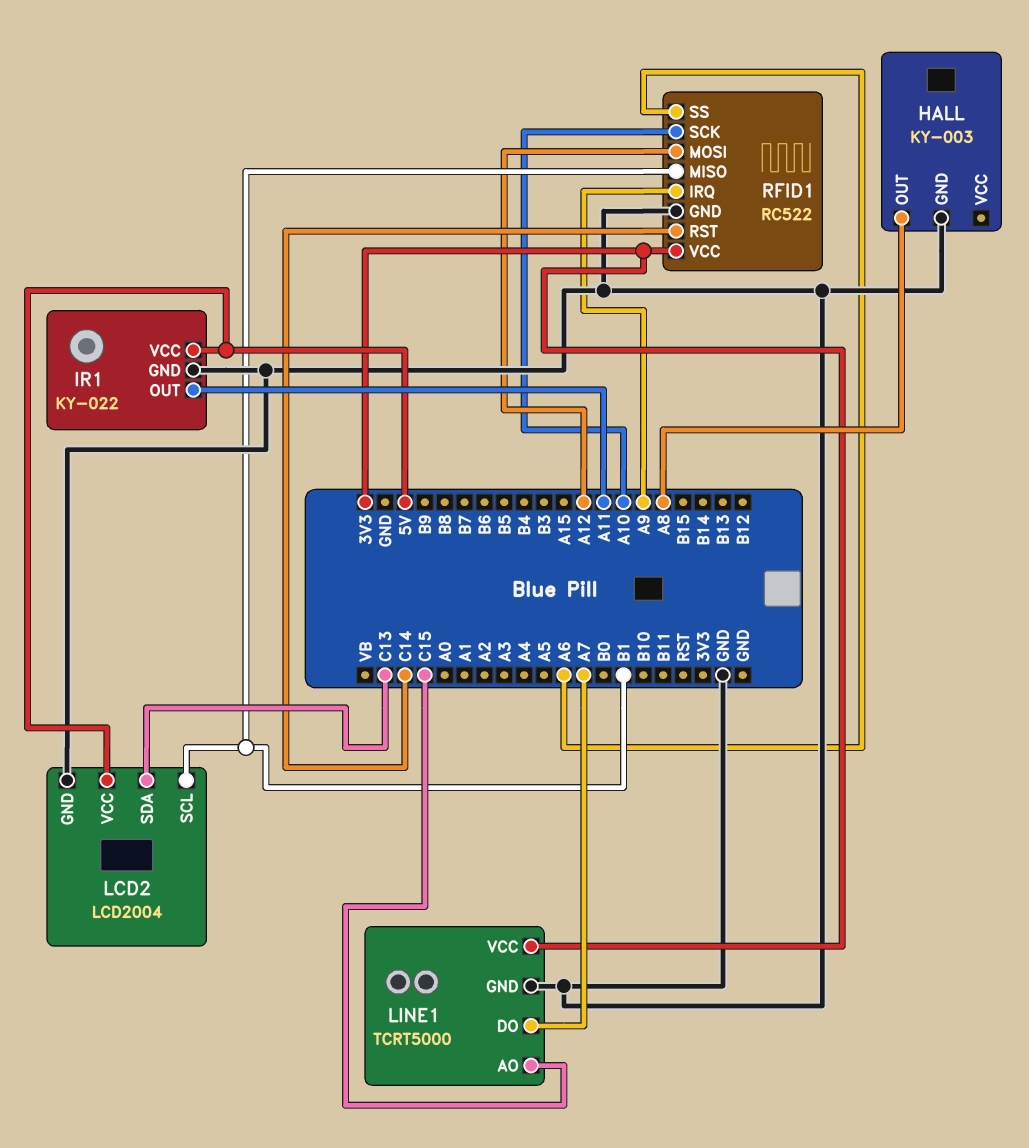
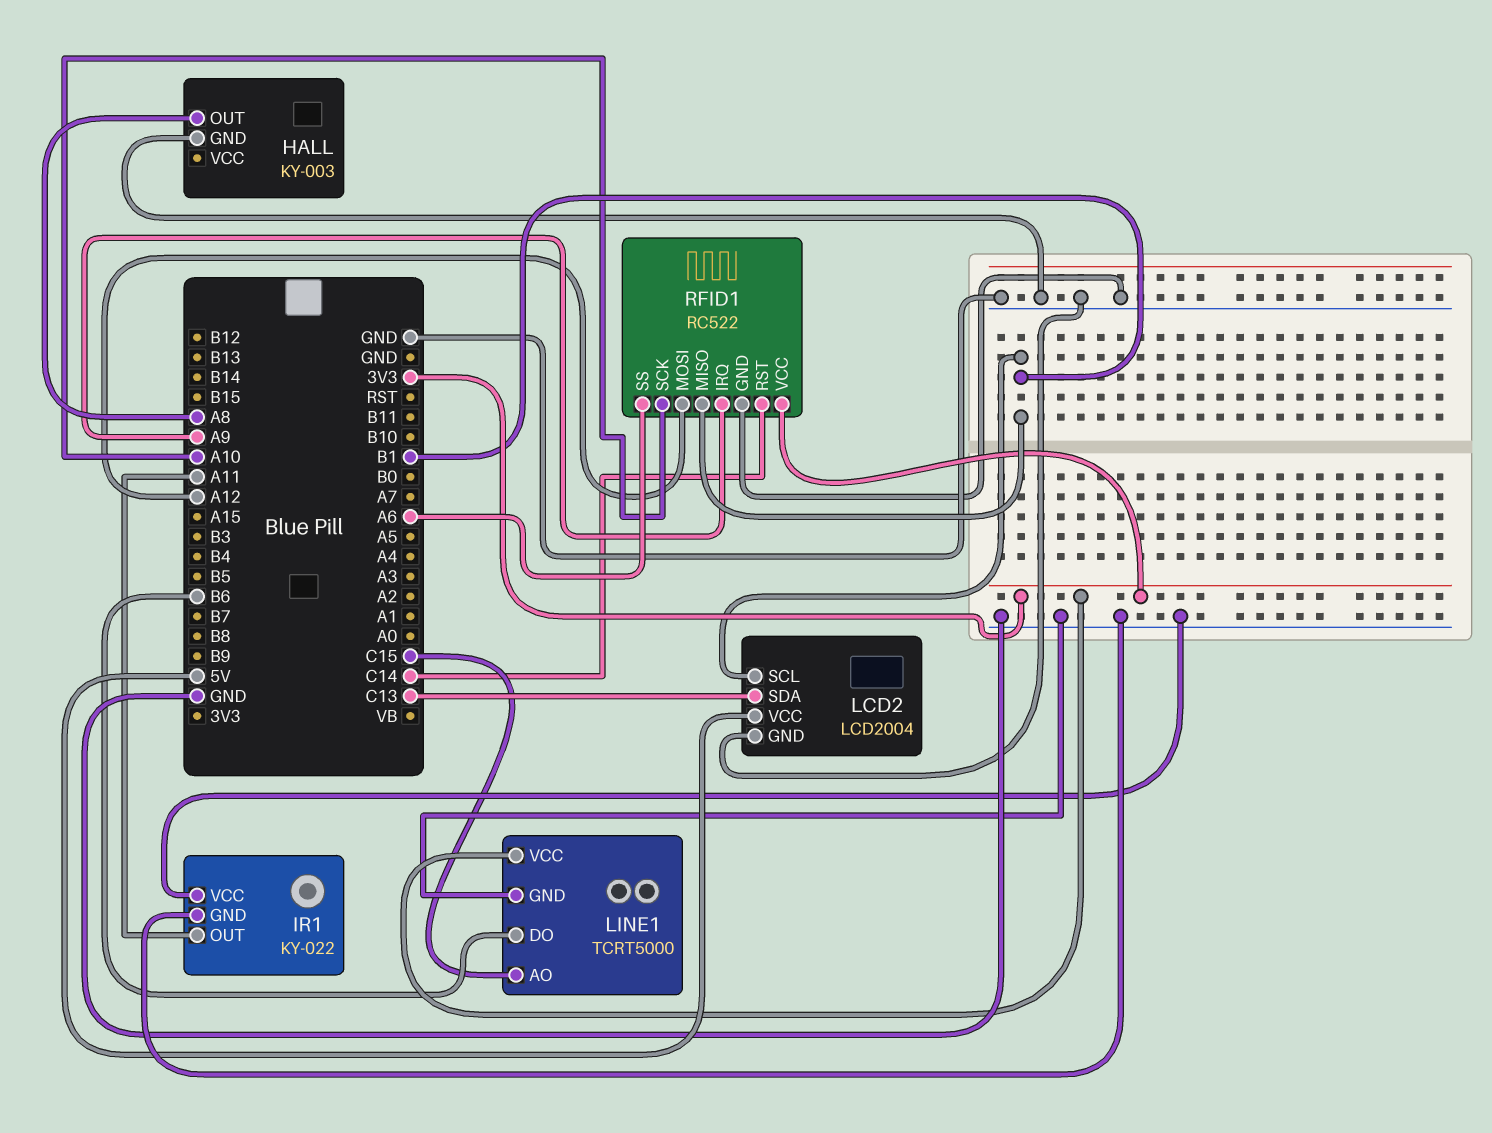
IR1 pin VCC: 5V -> GND
LINE1 pin DO: A7 -> B6

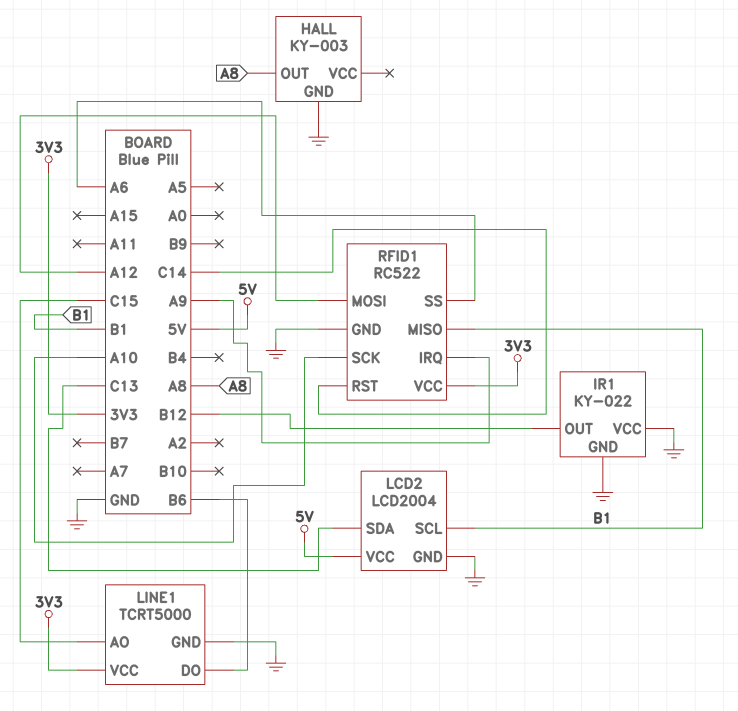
IR1 pin OUT: A11 -> B12

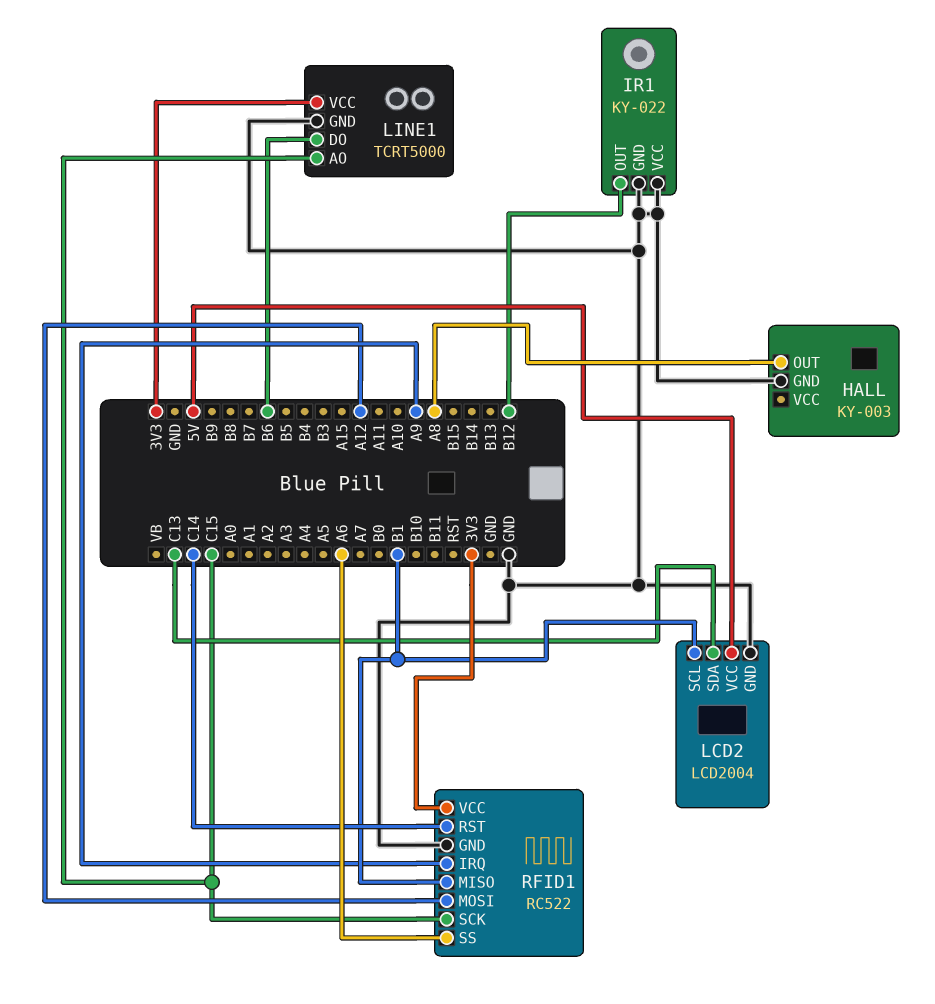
RFID1 pin SCK: A10 -> C15

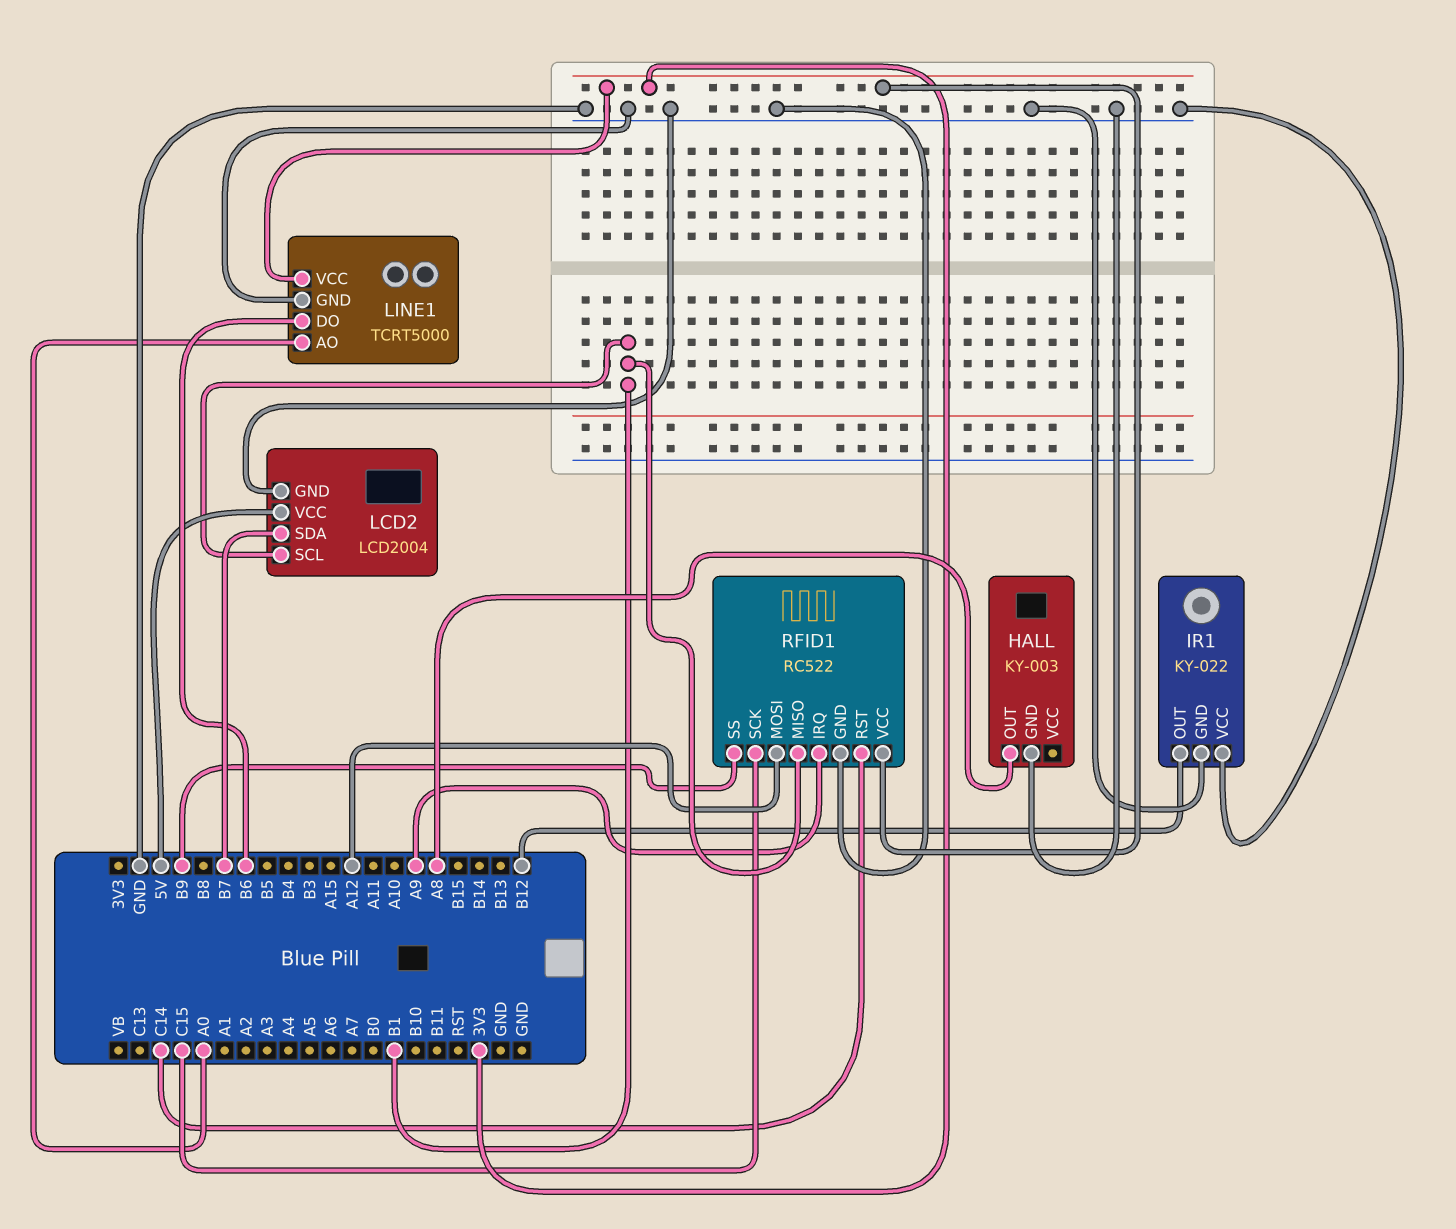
LCD2 pin SDA: C13 -> B7
LINE1 pin AO: C15 -> A0
RFID1 pin SS: A6 -> B9

